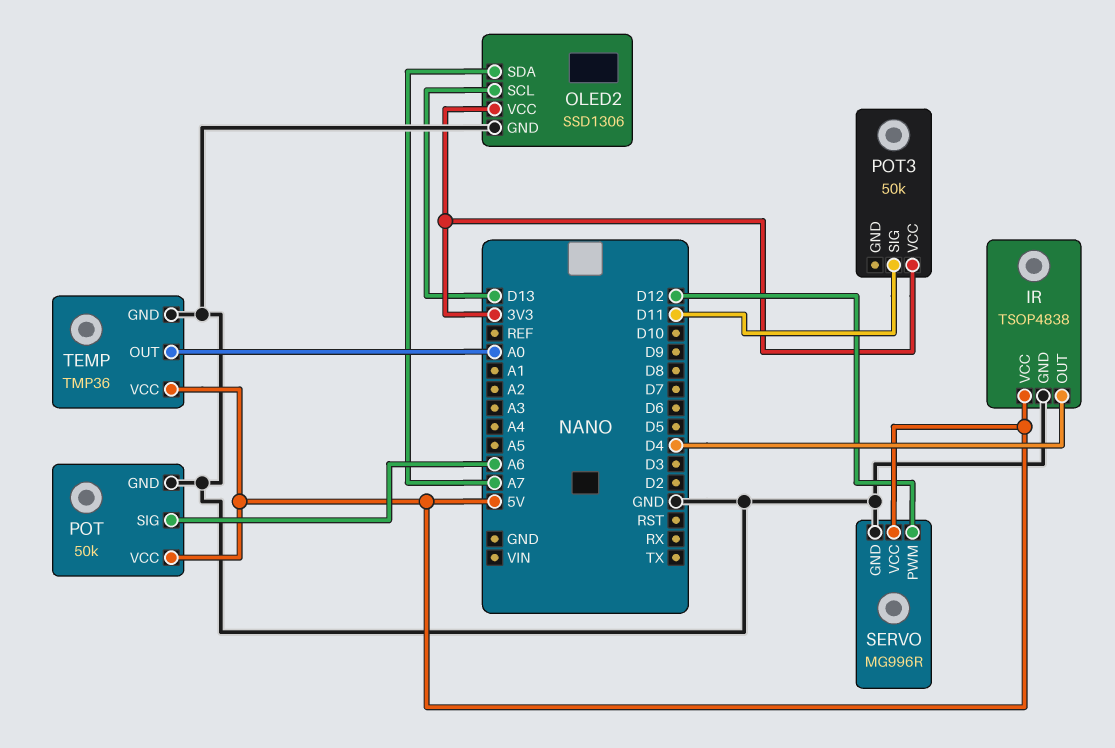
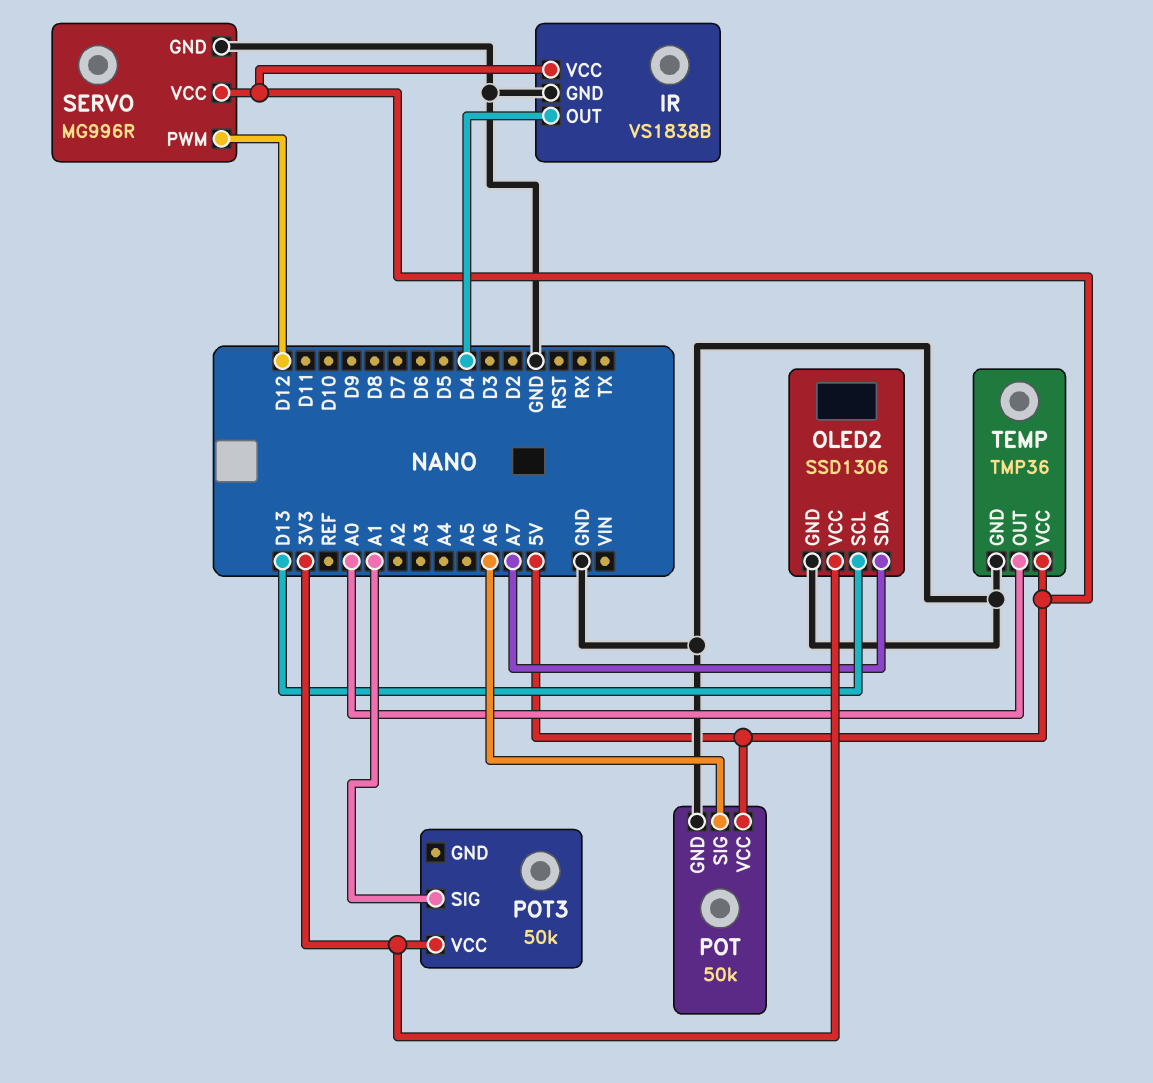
IR: TSOP4838 -> VS1838B
POT3 pin SIG: D11 -> A1

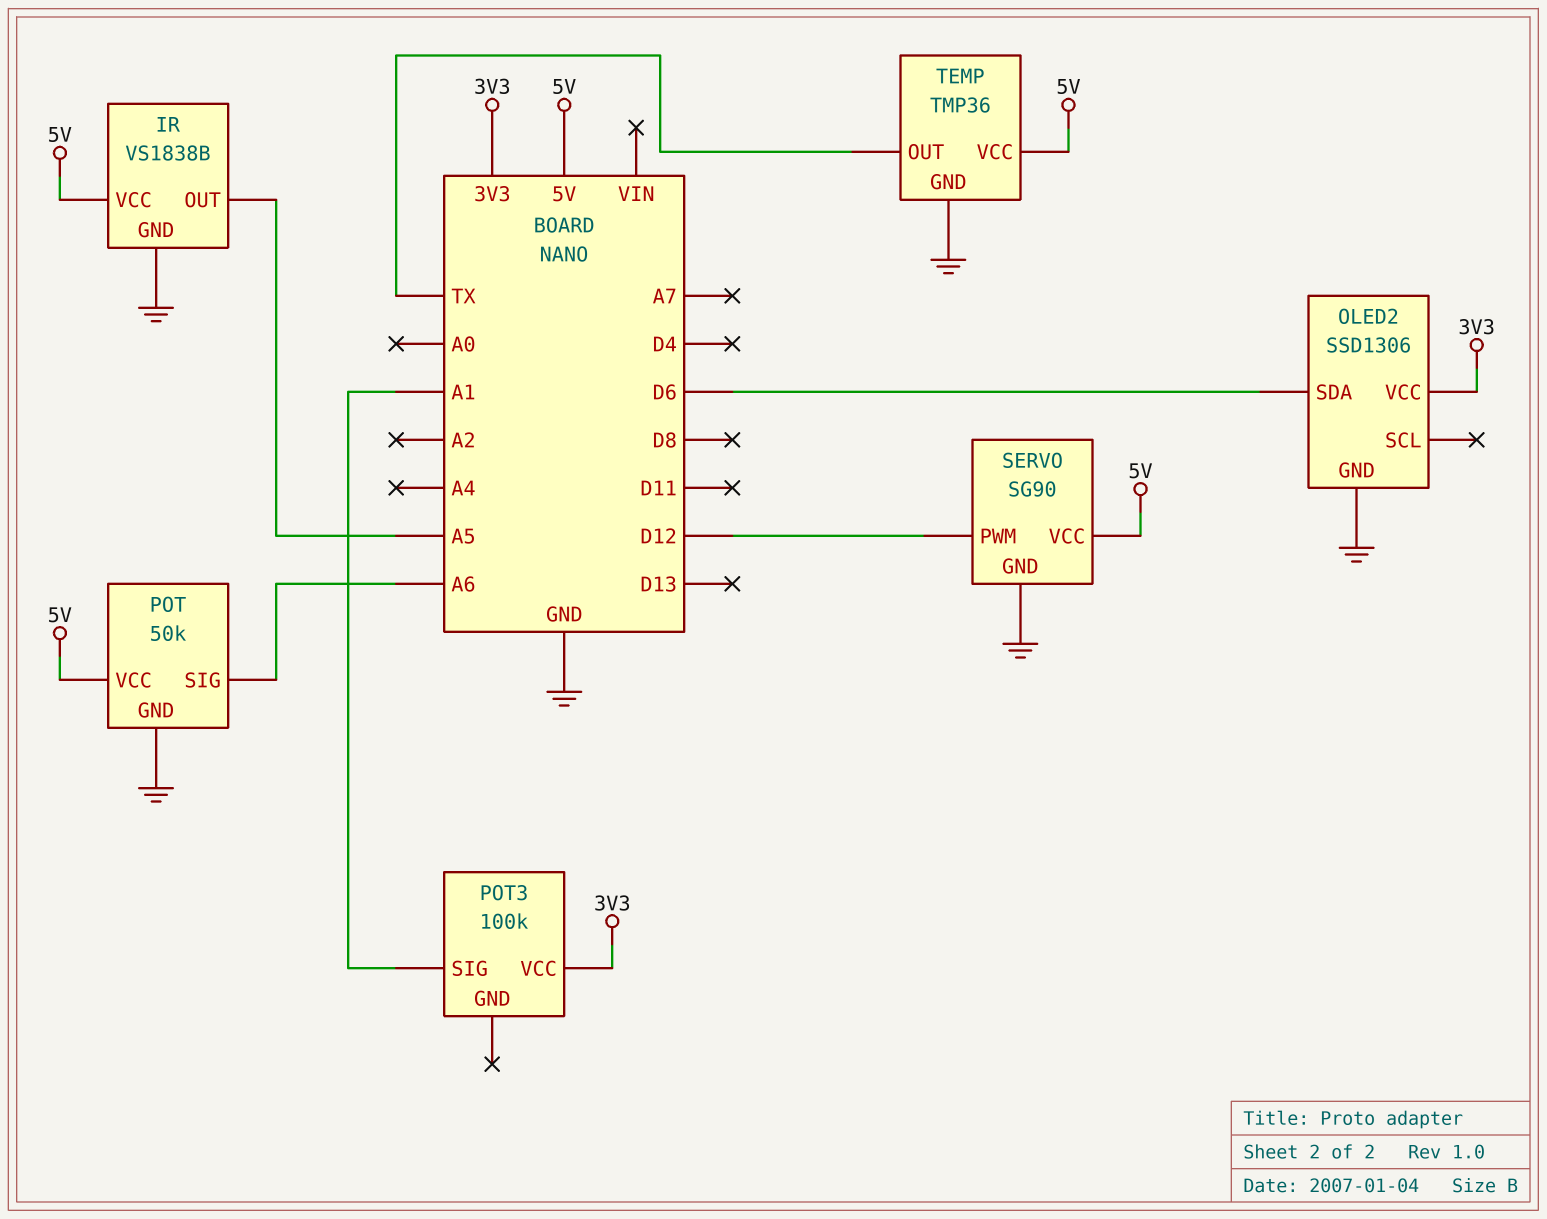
IR pin OUT: D4 -> A5
OLED2 pin SCL: D13 -> none
OLED2 pin SDA: A7 -> D6
POT3: 50k -> 100k
SERVO: MG996R -> SG90
TEMP pin OUT: A0 -> TX

